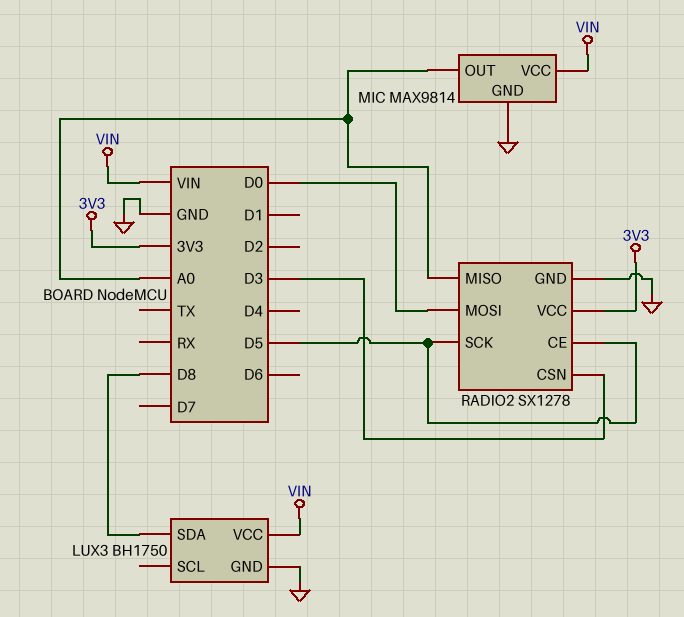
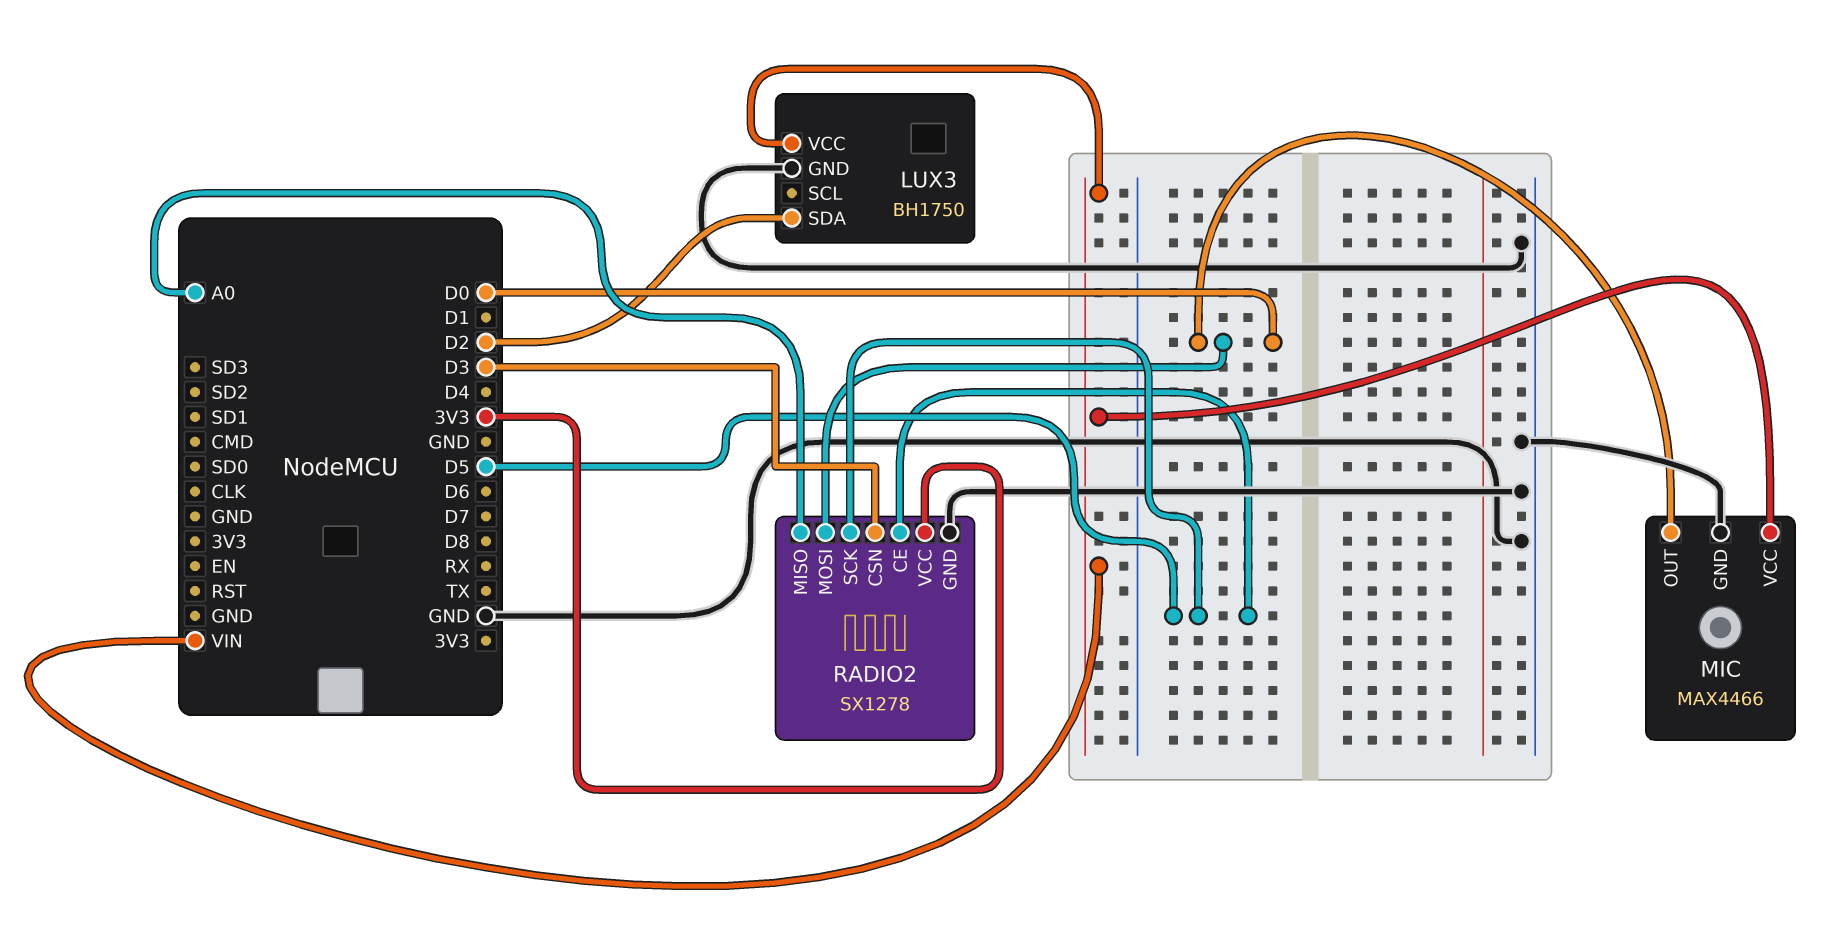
LUX3 pin SDA: D8 -> D2
MIC: MAX9814 -> MAX4466
MIC pin OUT: A0 -> D0

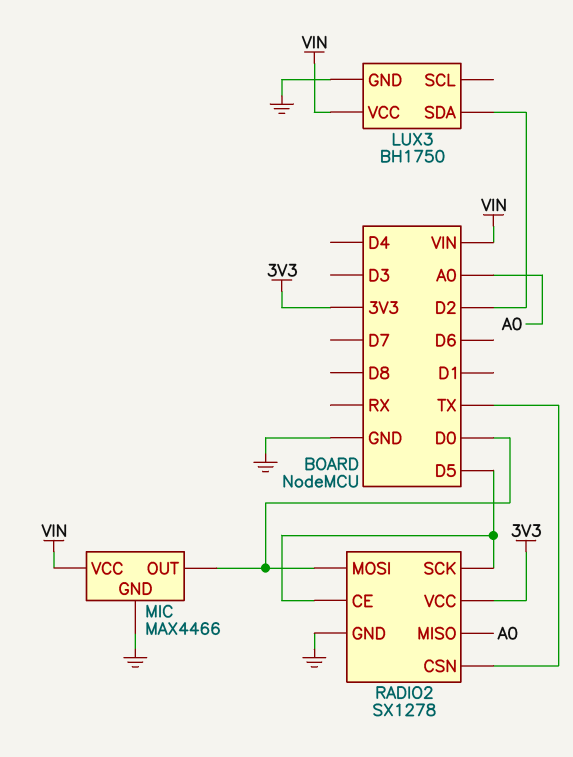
RADIO2 pin CSN: D3 -> TX

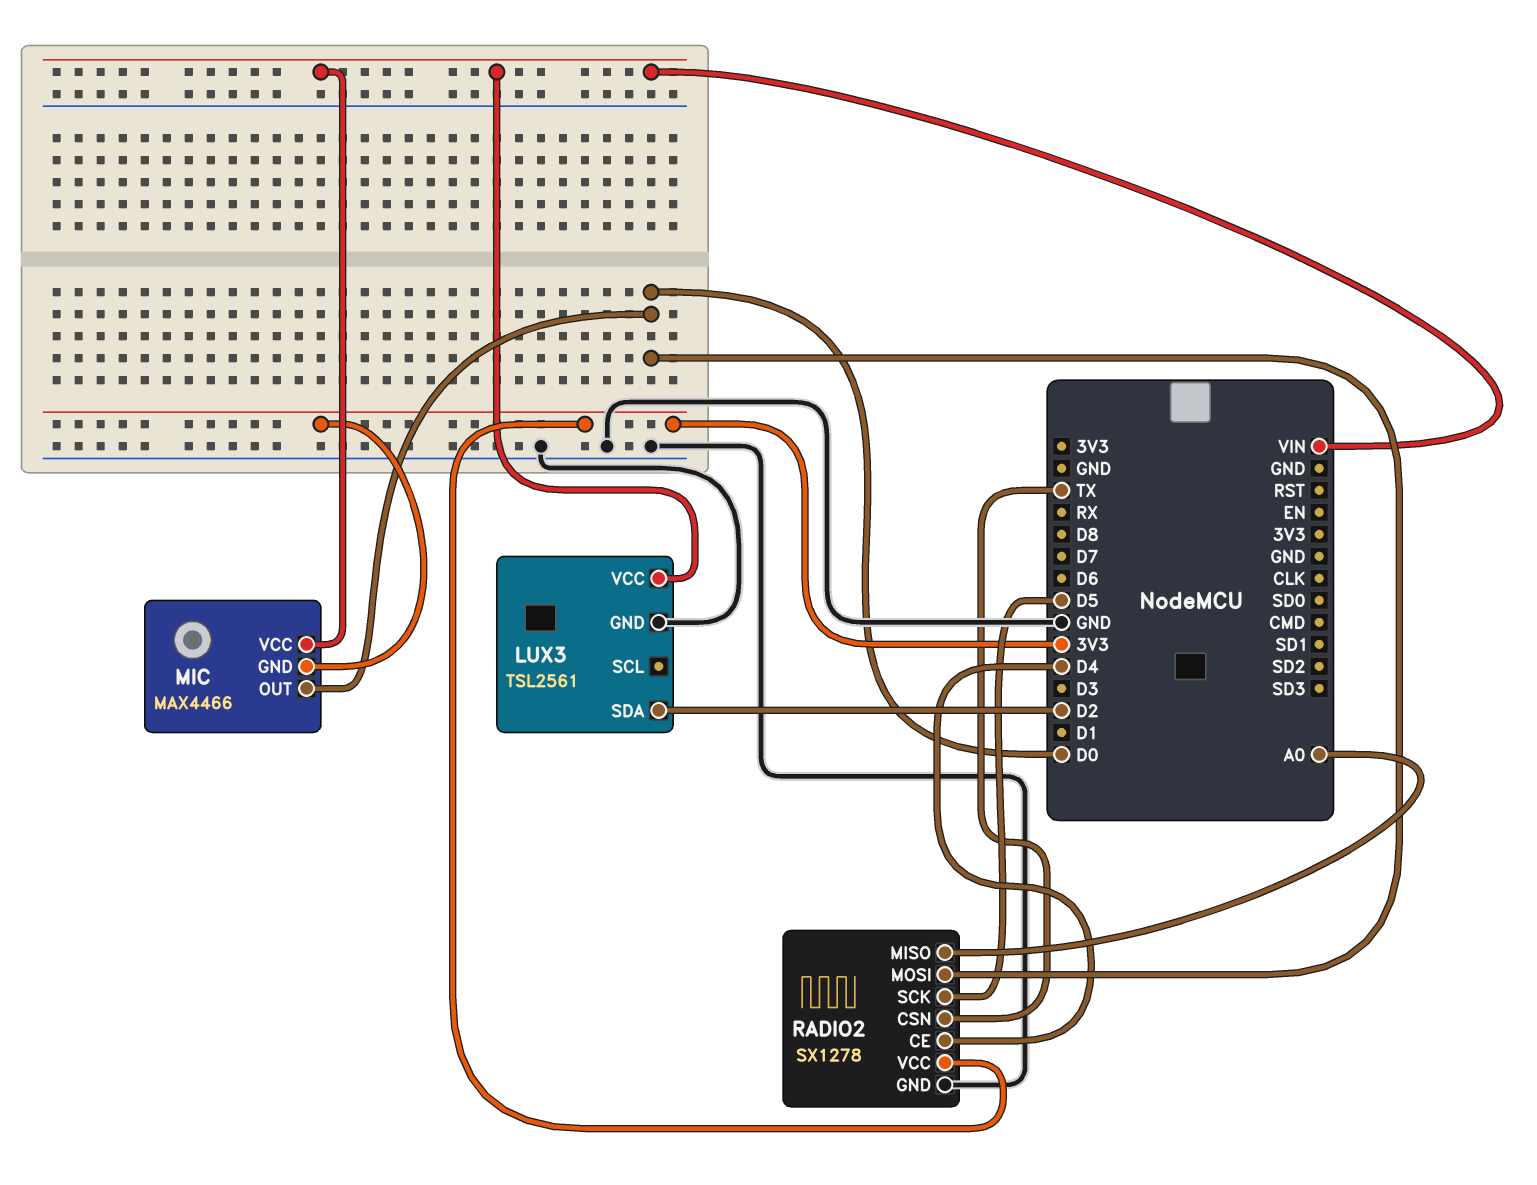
LUX3: BH1750 -> TSL2561
MIC pin GND: GND -> 3V3
RADIO2 pin CE: D5 -> D4

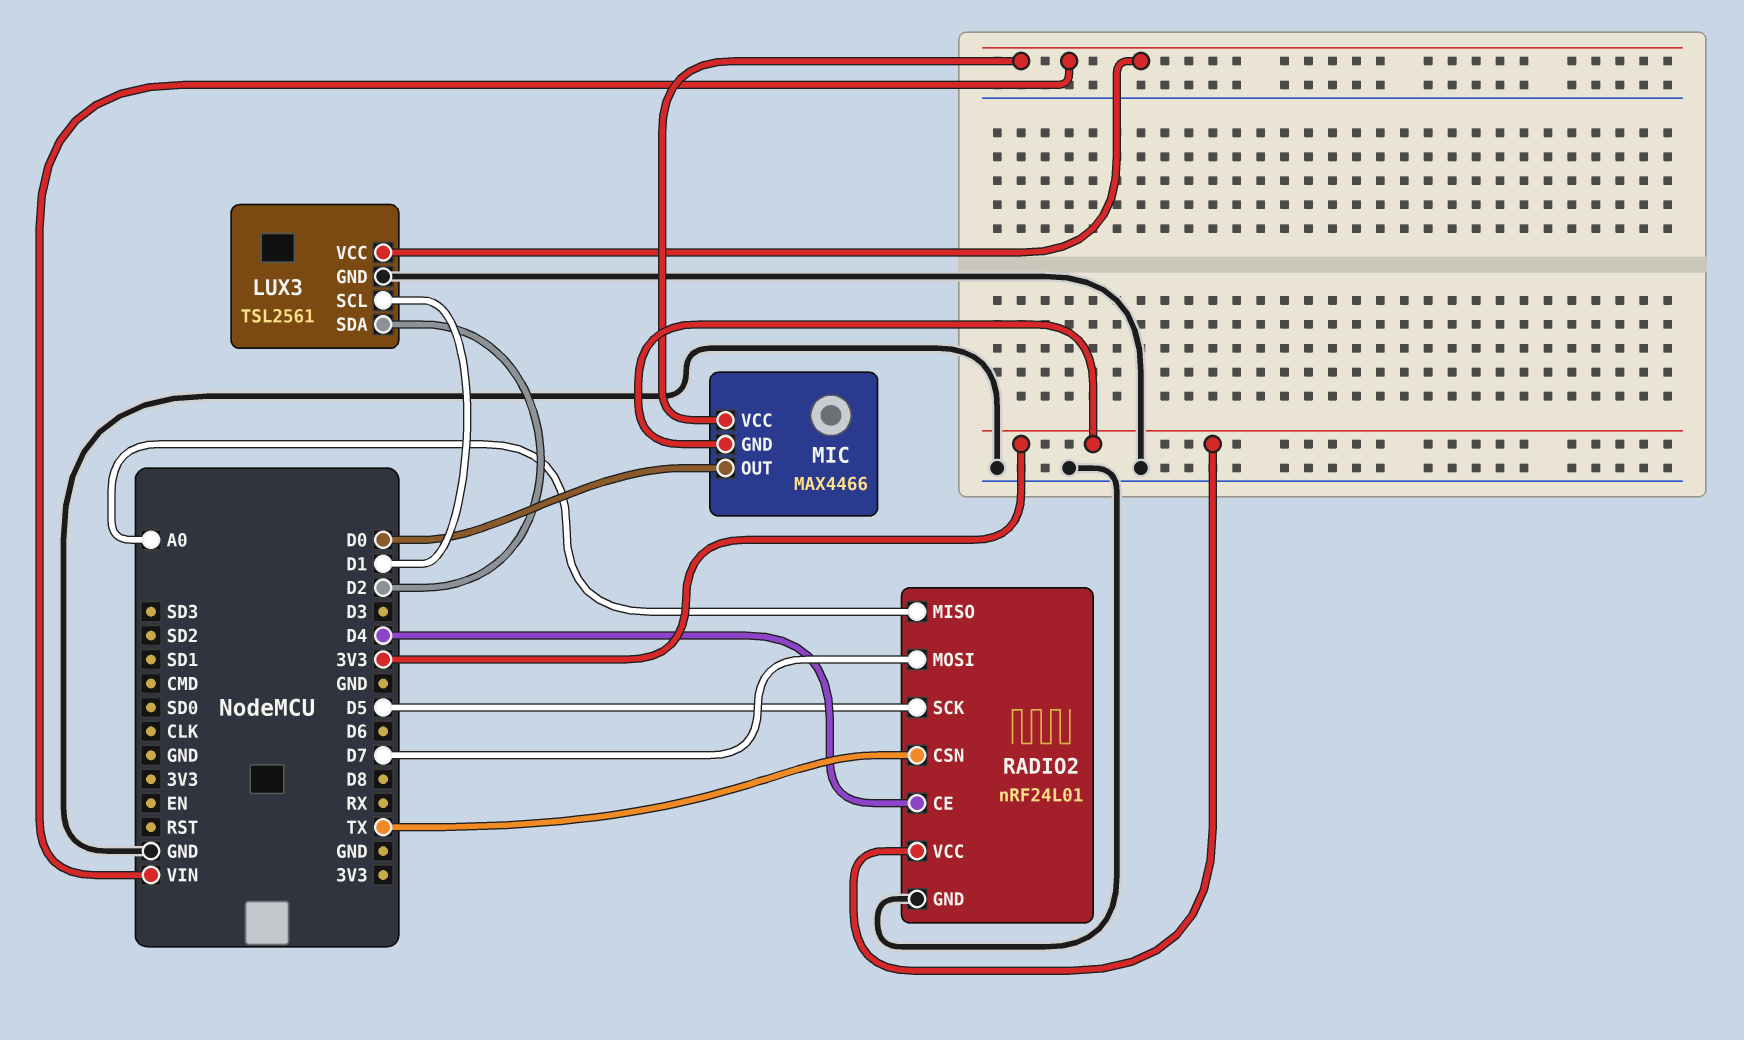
LUX3 pin SCL: none -> D1
RADIO2: SX1278 -> nRF24L01
RADIO2 pin MOSI: D0 -> D7

